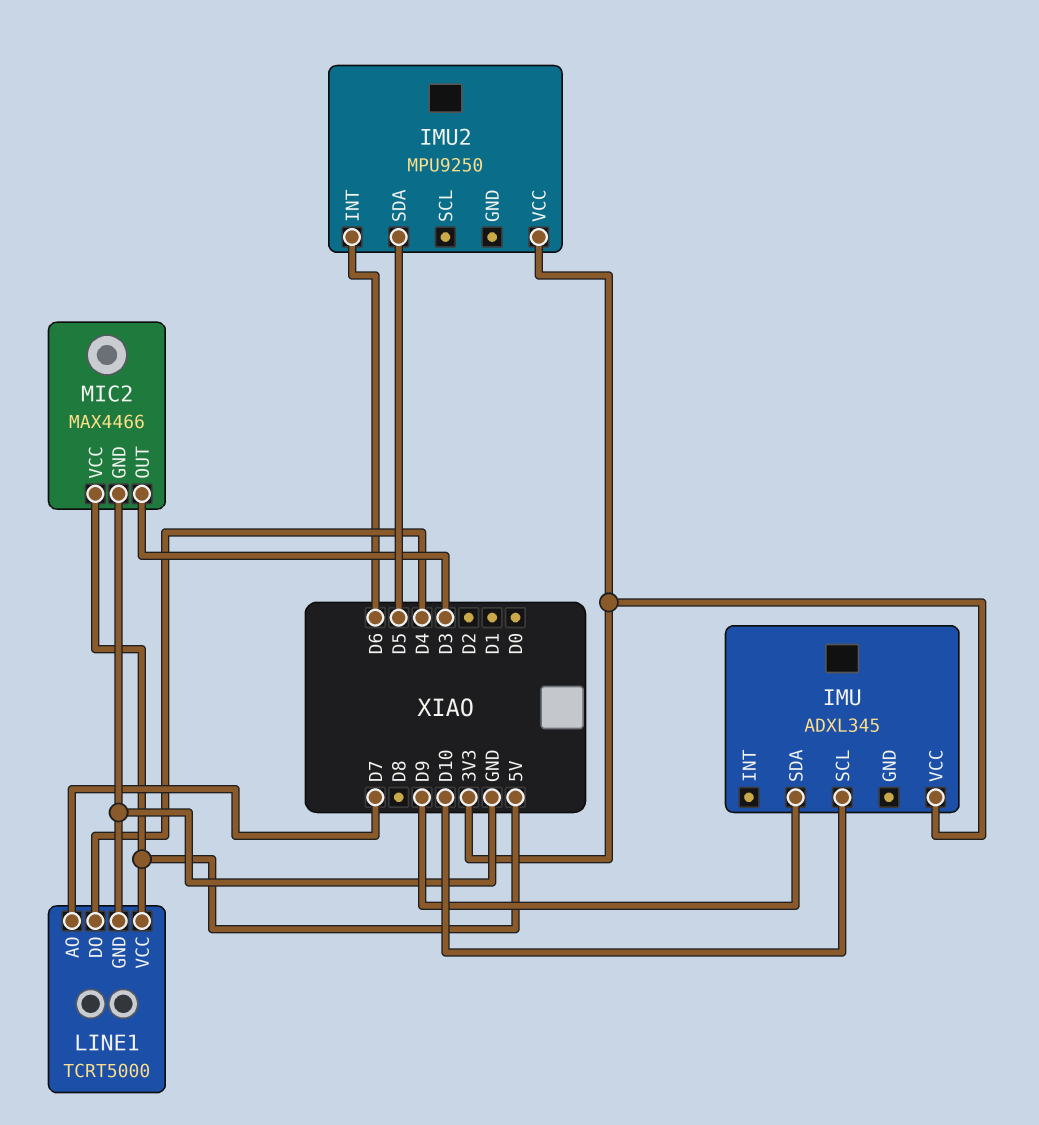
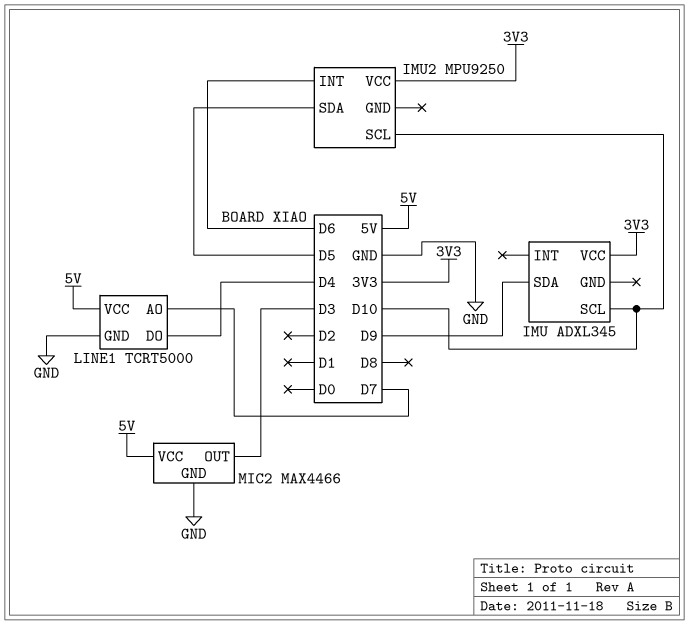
IMU2 pin SCL: none -> D10

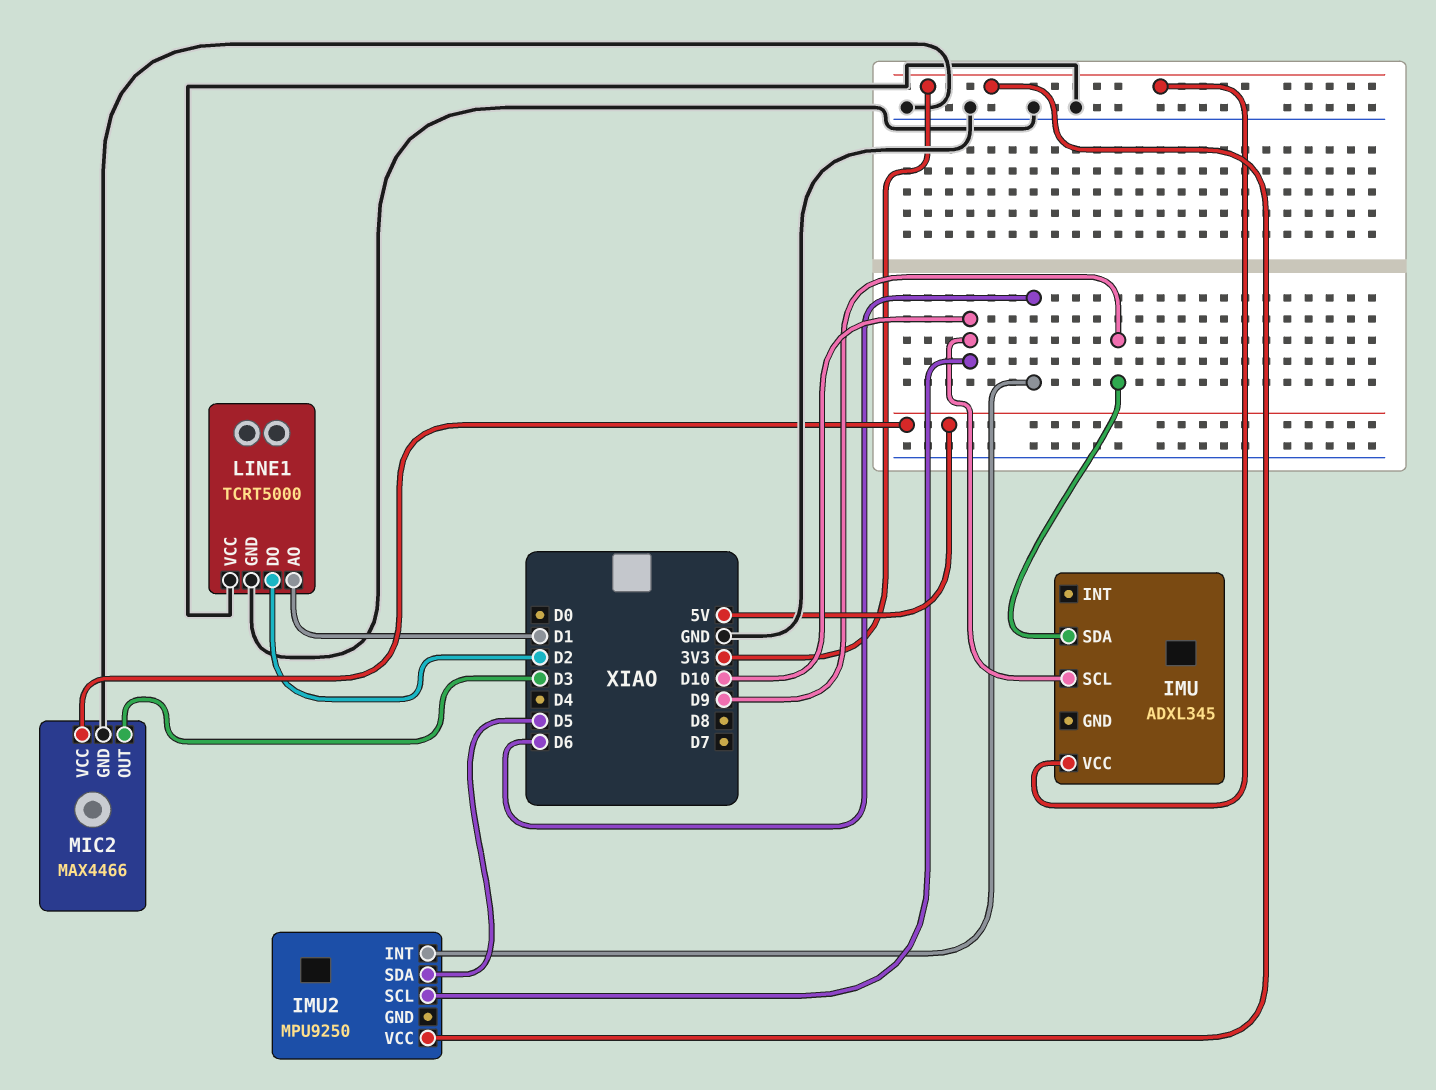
LINE1 pin AO: D7 -> D1
LINE1 pin DO: D4 -> D2
LINE1 pin VCC: 5V -> GND

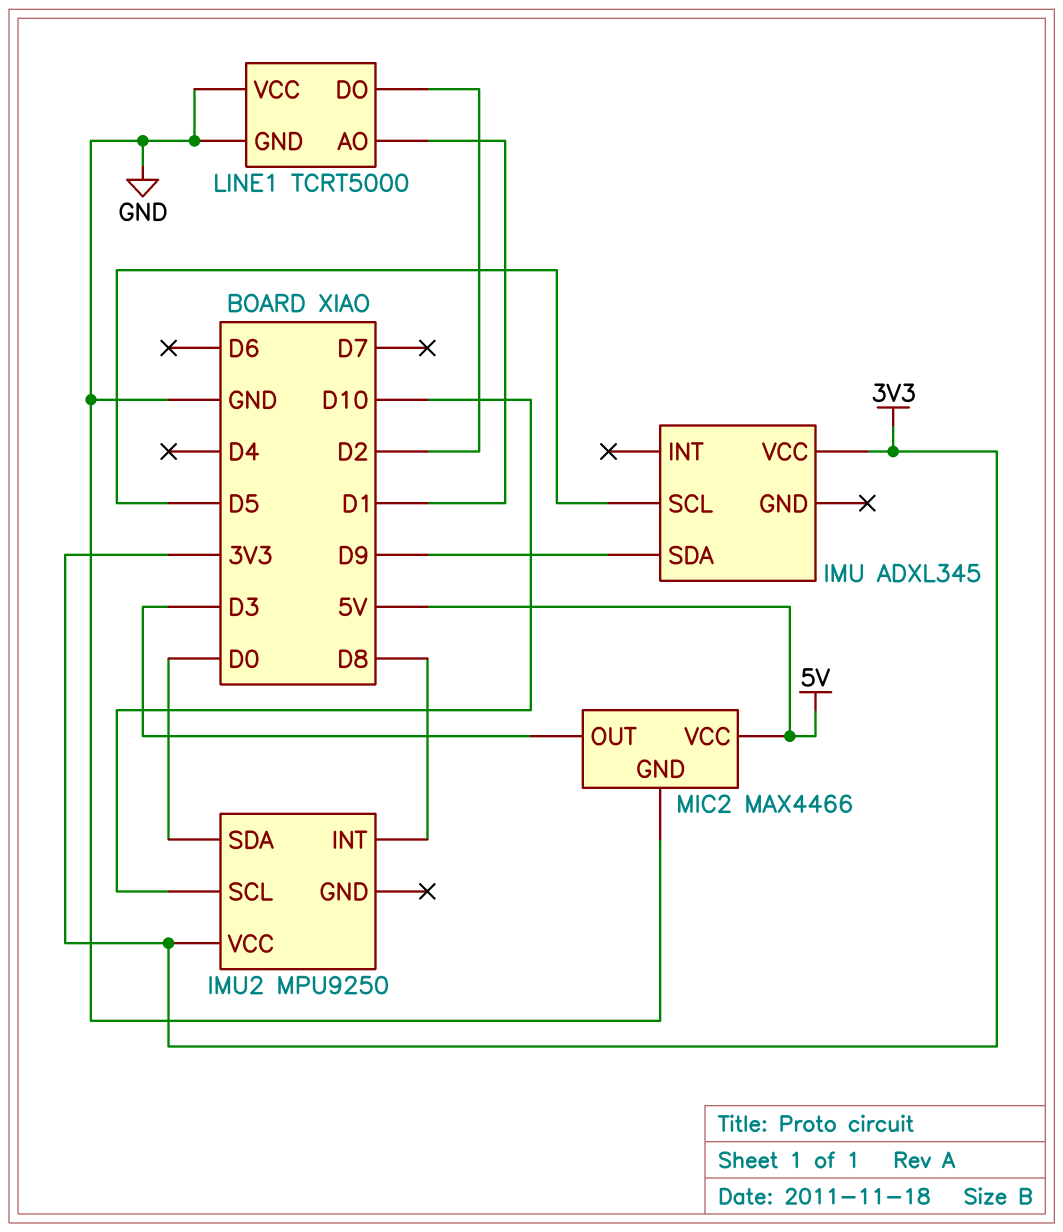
IMU pin SCL: D10 -> D5
IMU2 pin INT: D6 -> D8
IMU2 pin SDA: D5 -> D0

